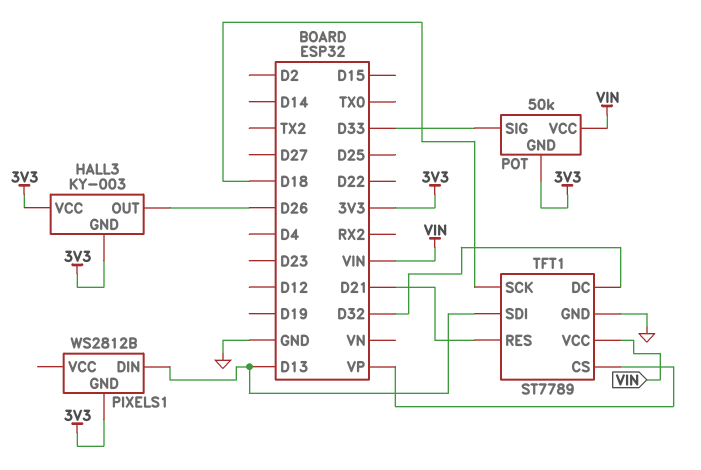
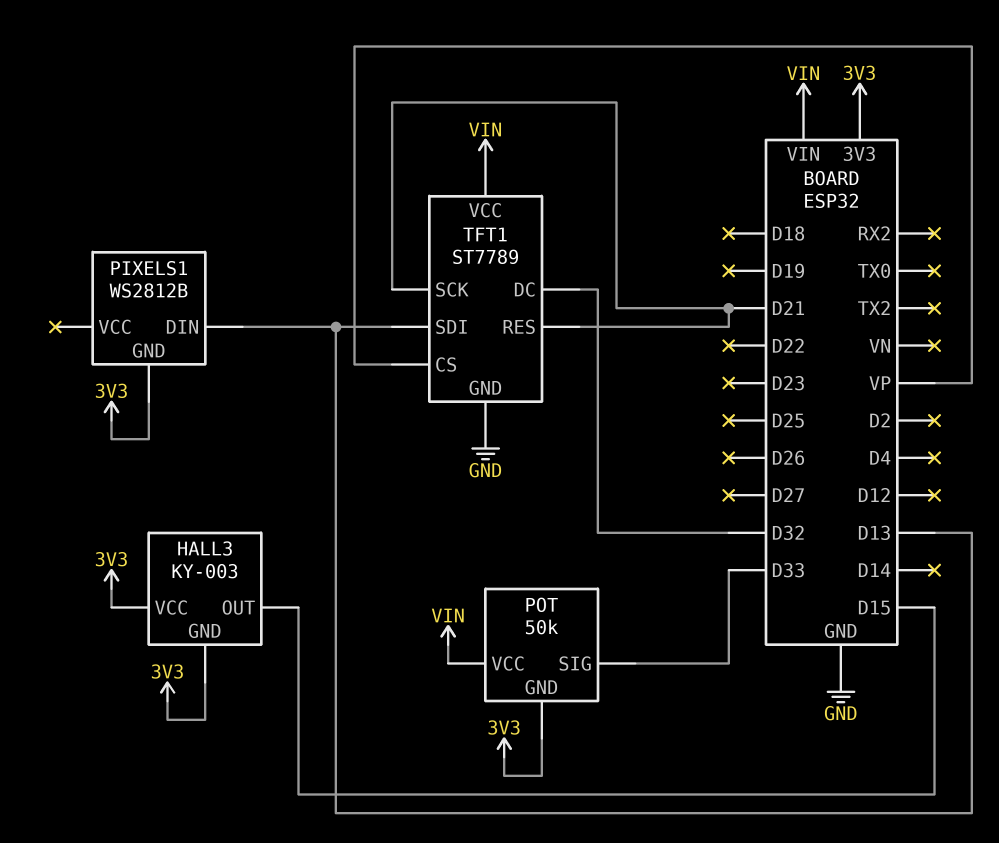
HALL3 pin OUT: D26 -> D15
TFT1 pin SCK: D18 -> D21

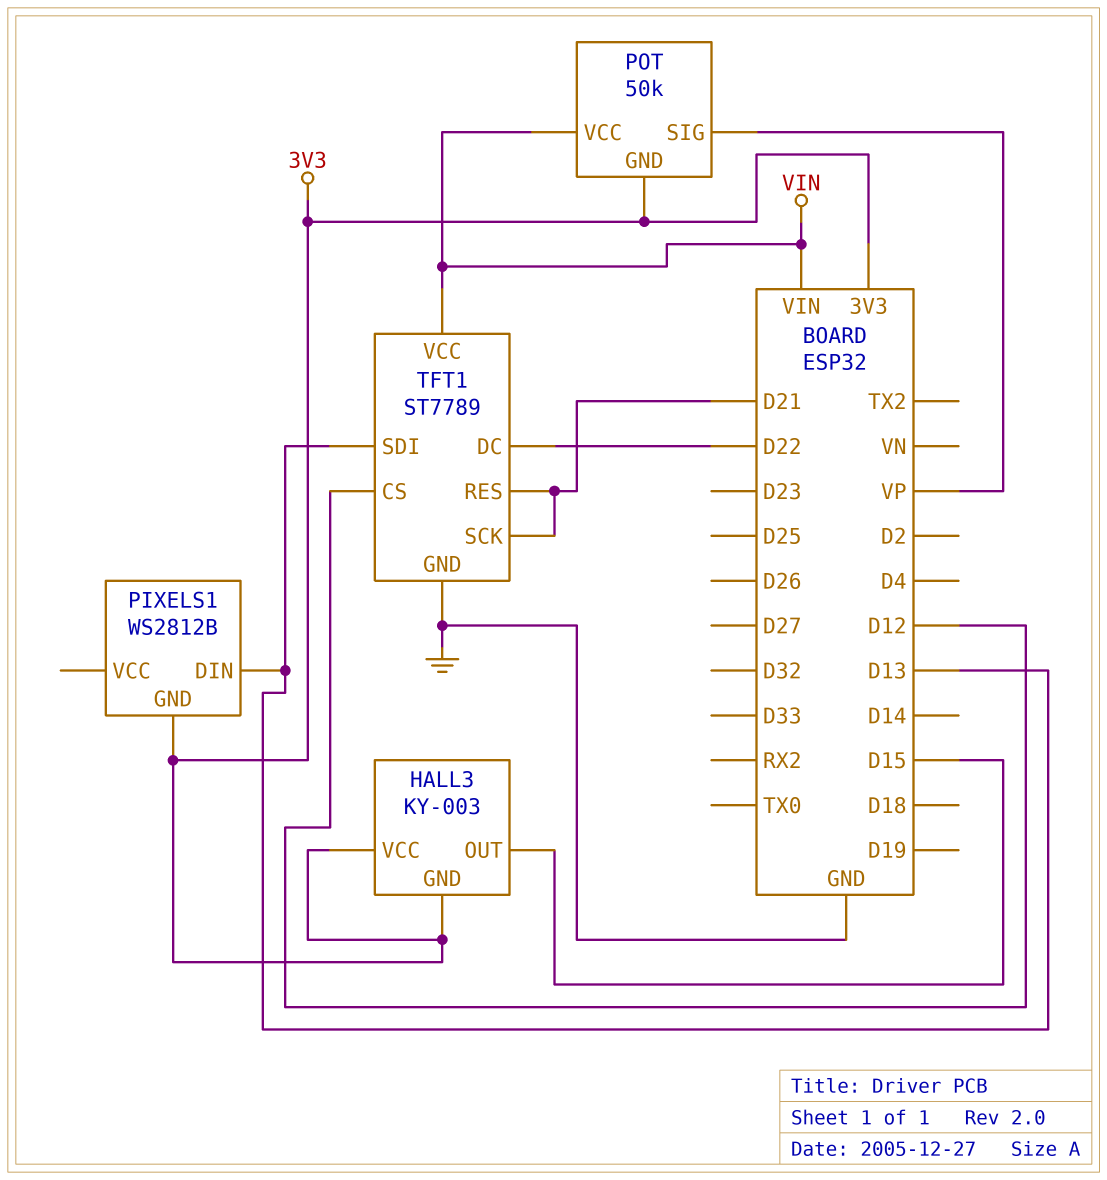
POT pin SIG: D33 -> VP
TFT1 pin CS: VP -> D12
TFT1 pin DC: D32 -> D22

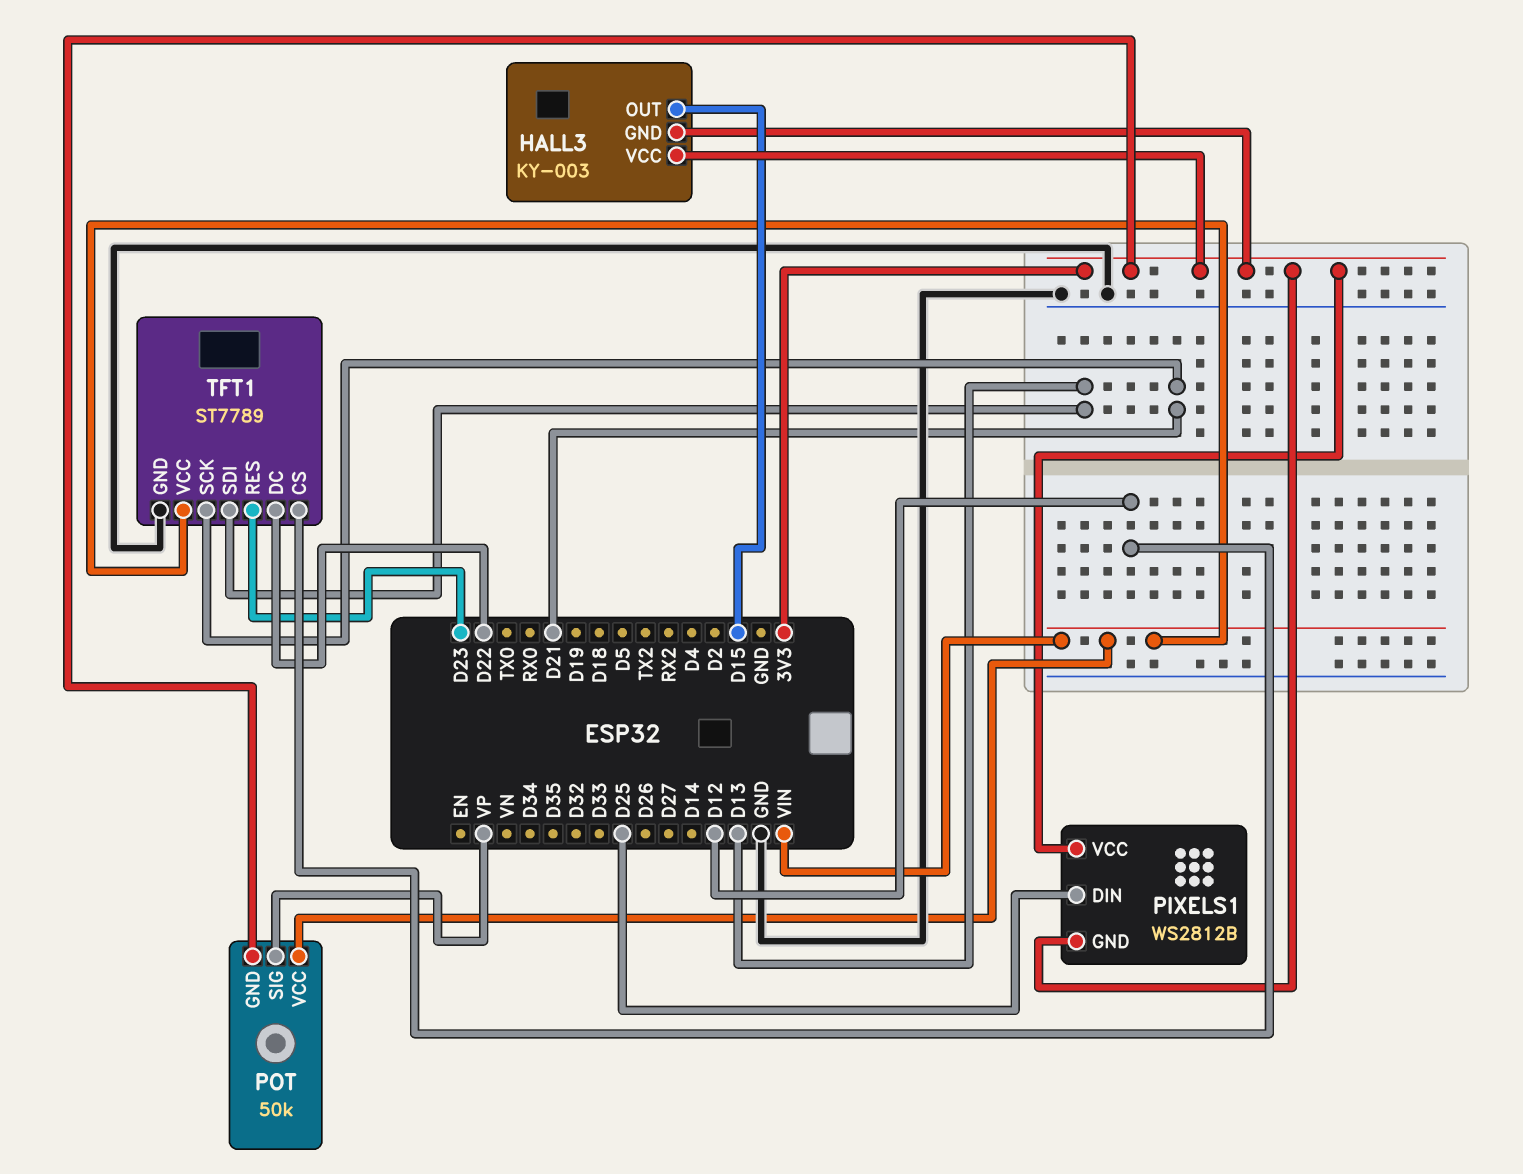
PIXELS1 pin DIN: D13 -> D25
PIXELS1 pin VCC: none -> 3V3
TFT1 pin RES: D21 -> D23

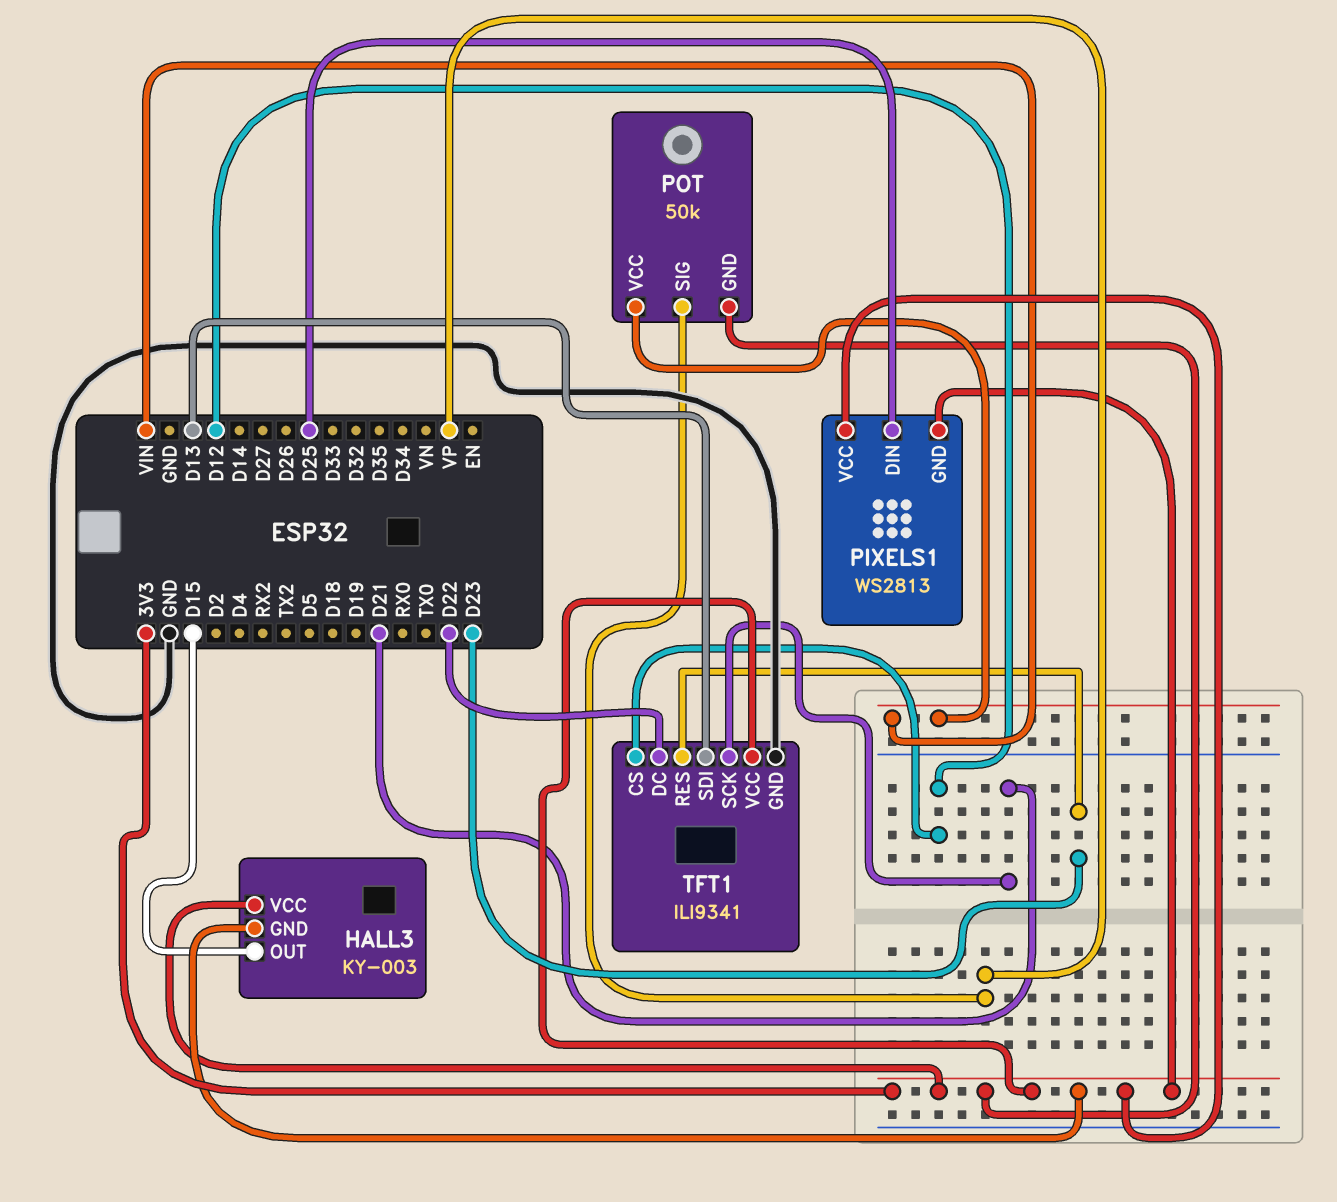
PIXELS1: WS2812B -> WS2813
TFT1: ST7789 -> ILI9341
TFT1 pin VCC: VIN -> 3V3

